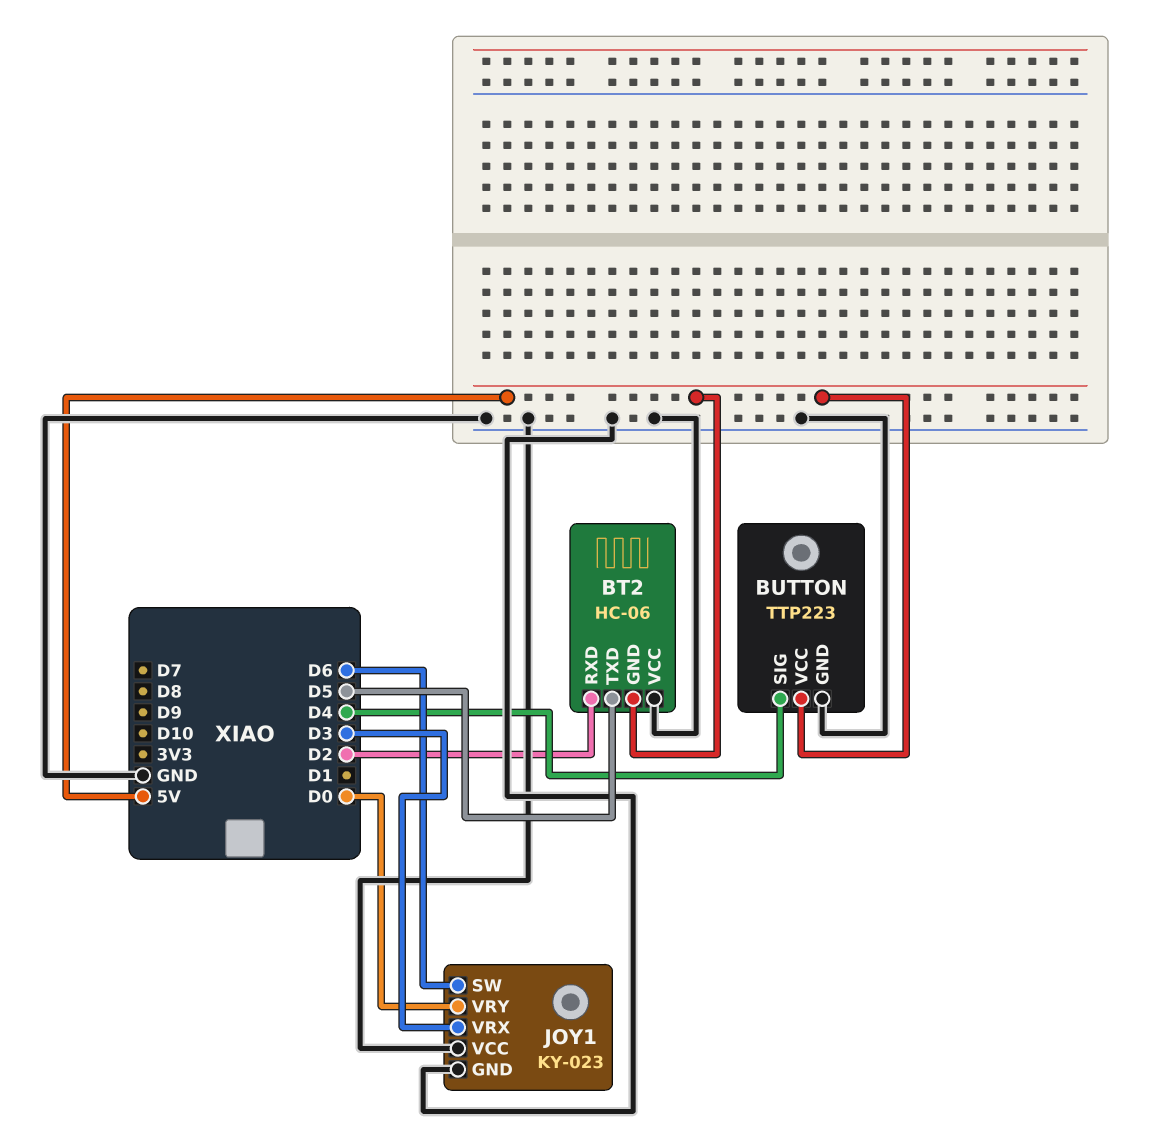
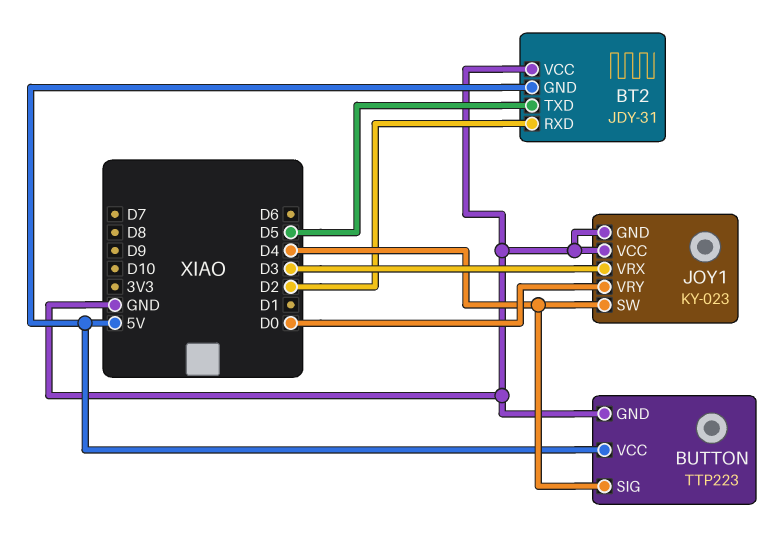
BT2: HC-06 -> JDY-31
JOY1 pin SW: D6 -> D4

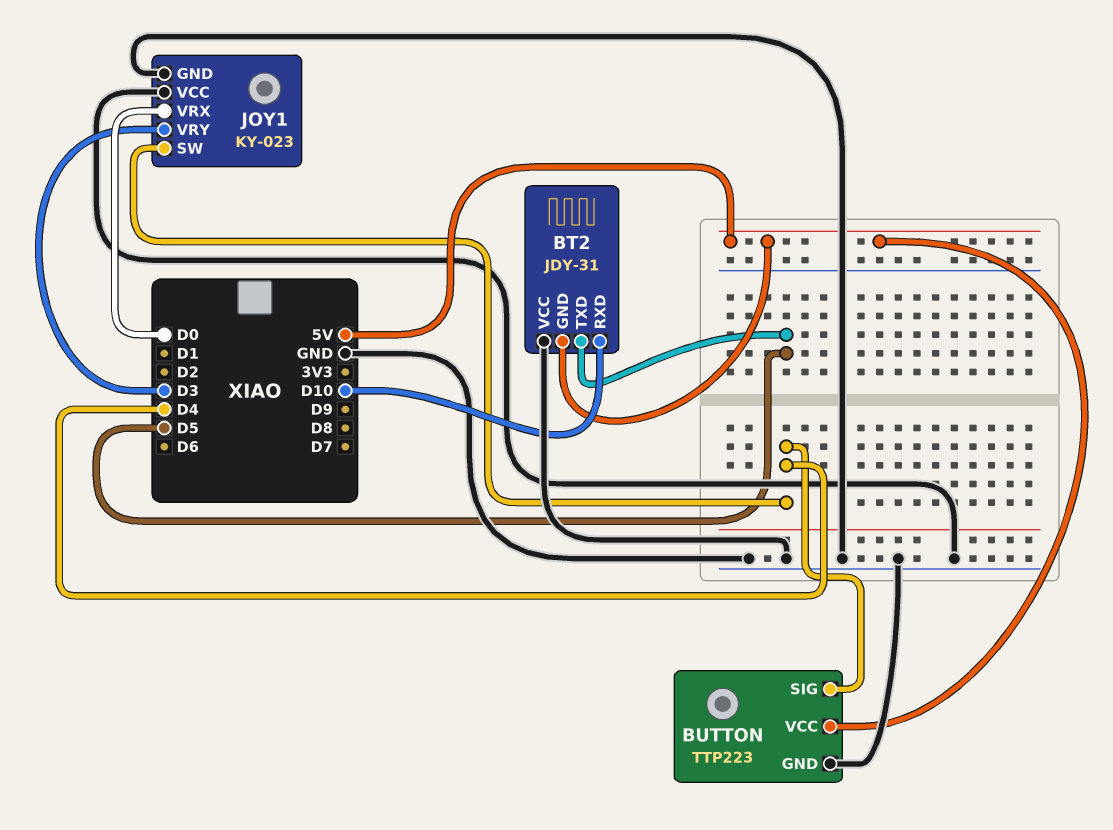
BT2 pin RXD: D2 -> D10
JOY1 pin VRX: D3 -> D0
JOY1 pin VRY: D0 -> D3

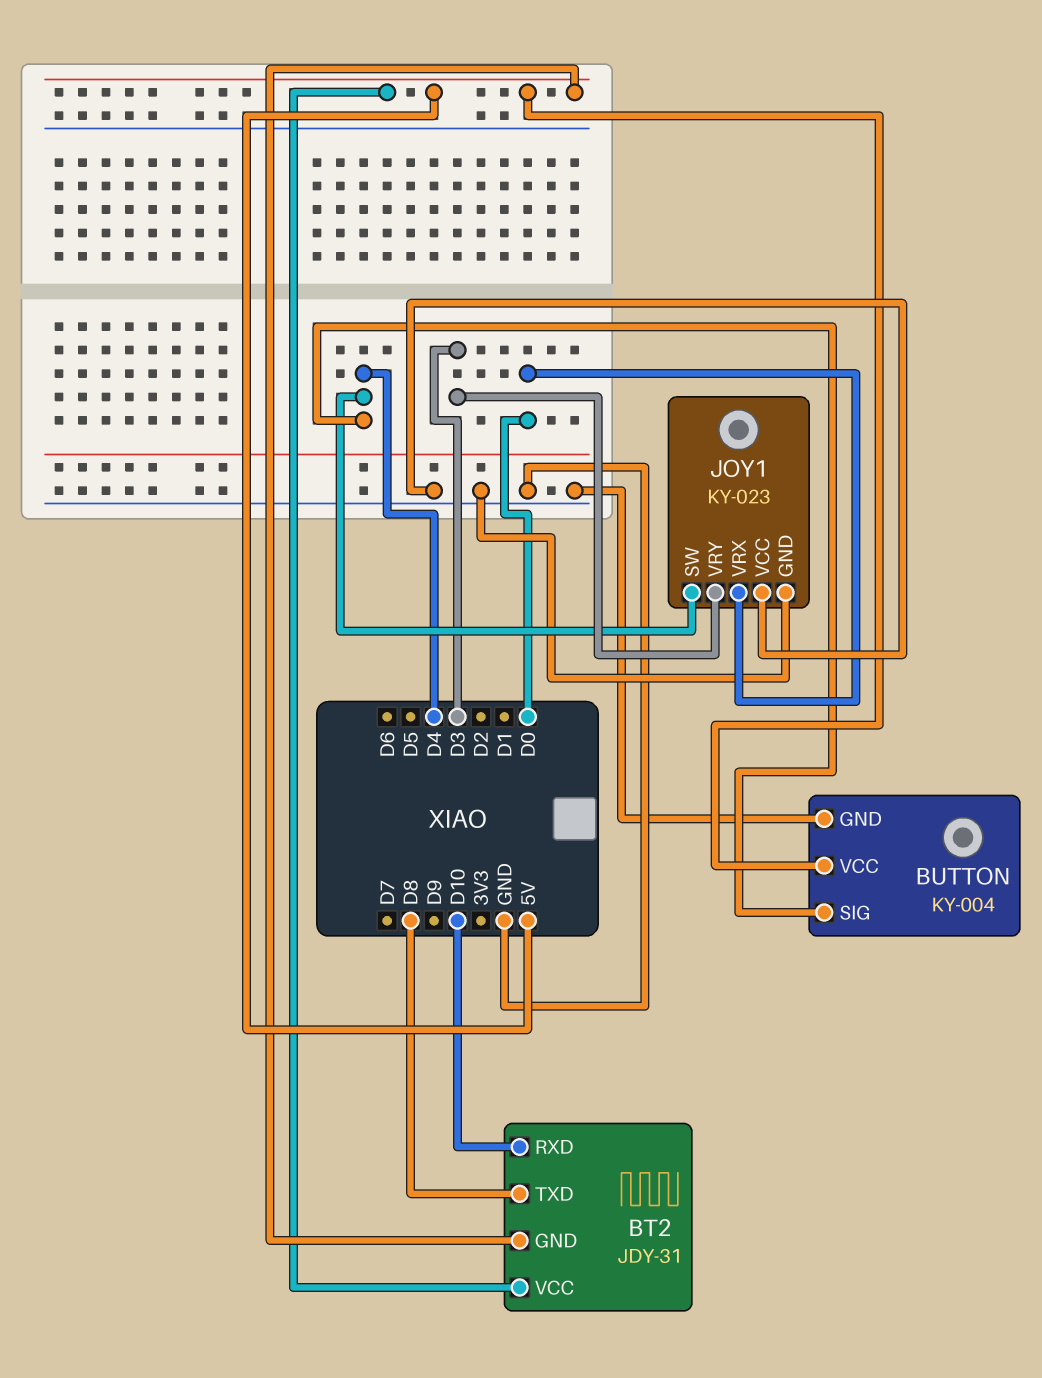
BT2 pin TXD: D5 -> D8
BT2 pin VCC: GND -> 5V
BUTTON: TTP223 -> KY-004

